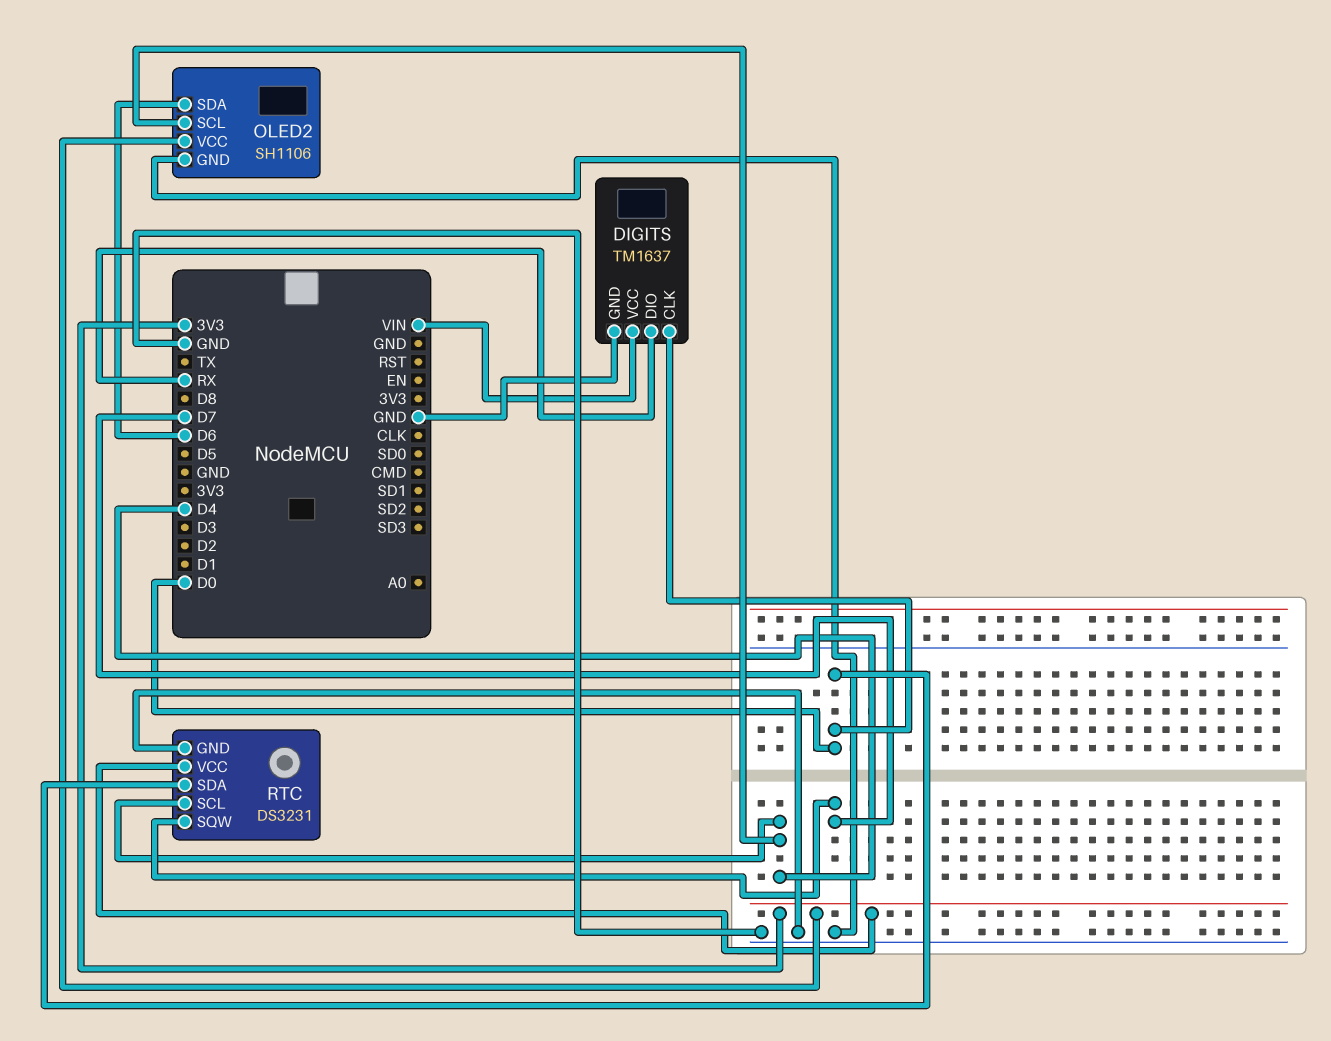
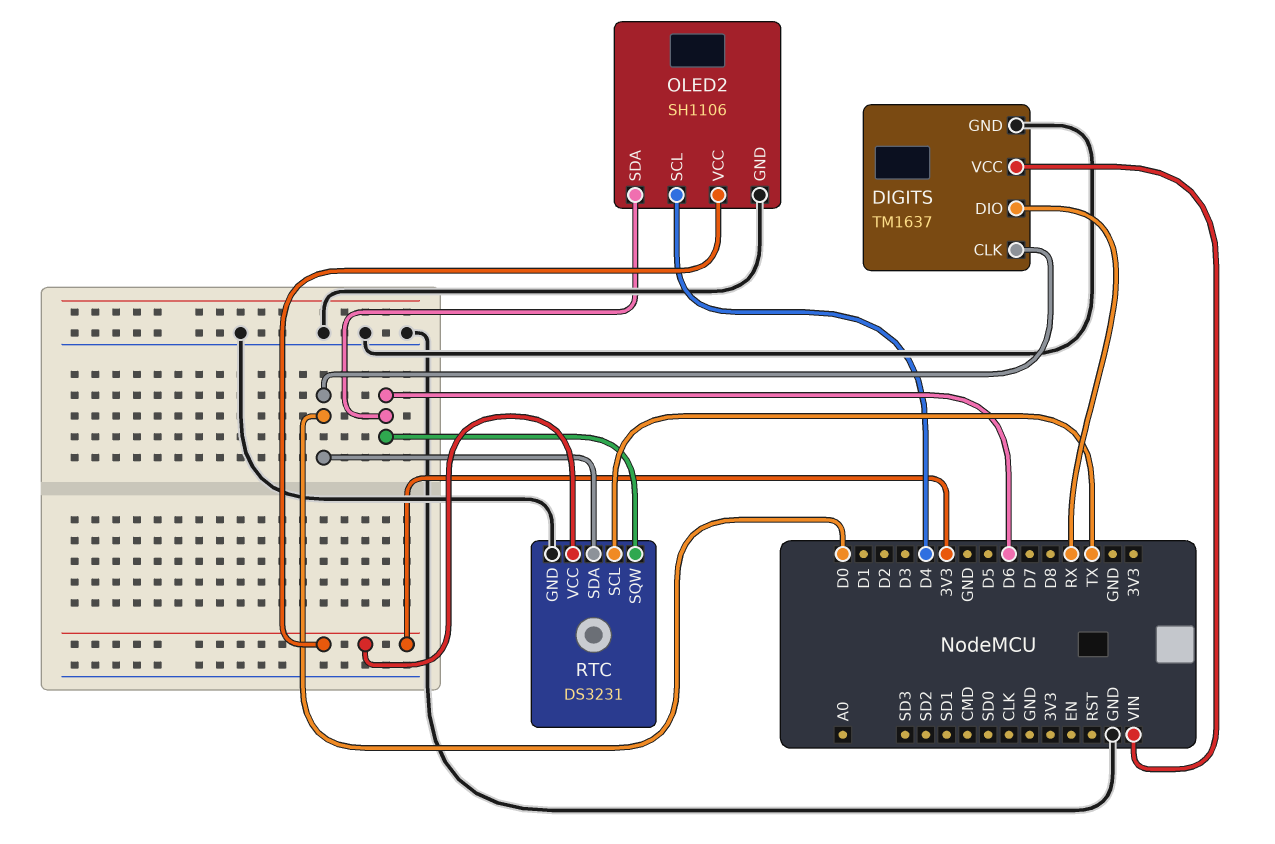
RTC pin SCL: D4 -> TX
RTC pin SQW: D7 -> D6

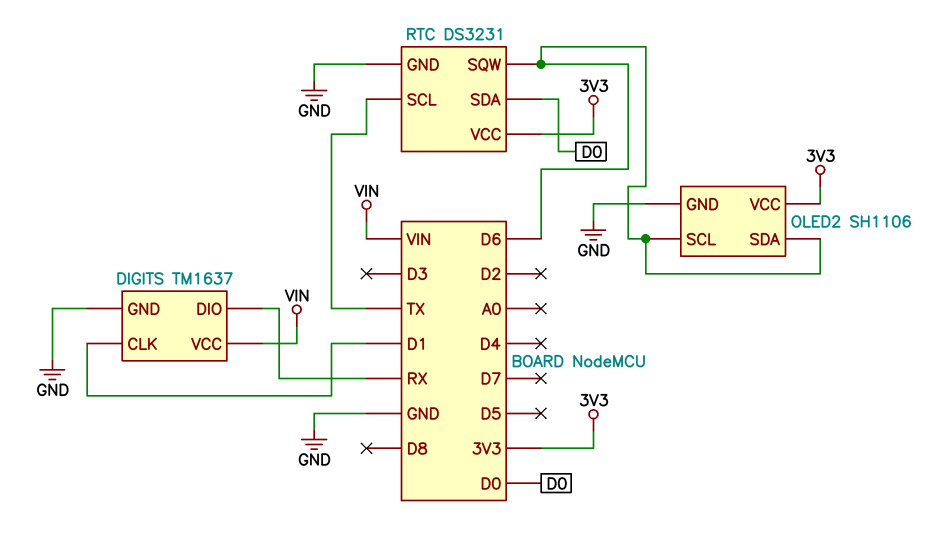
DIGITS pin CLK: D0 -> D1
OLED2 pin SCL: D4 -> D6

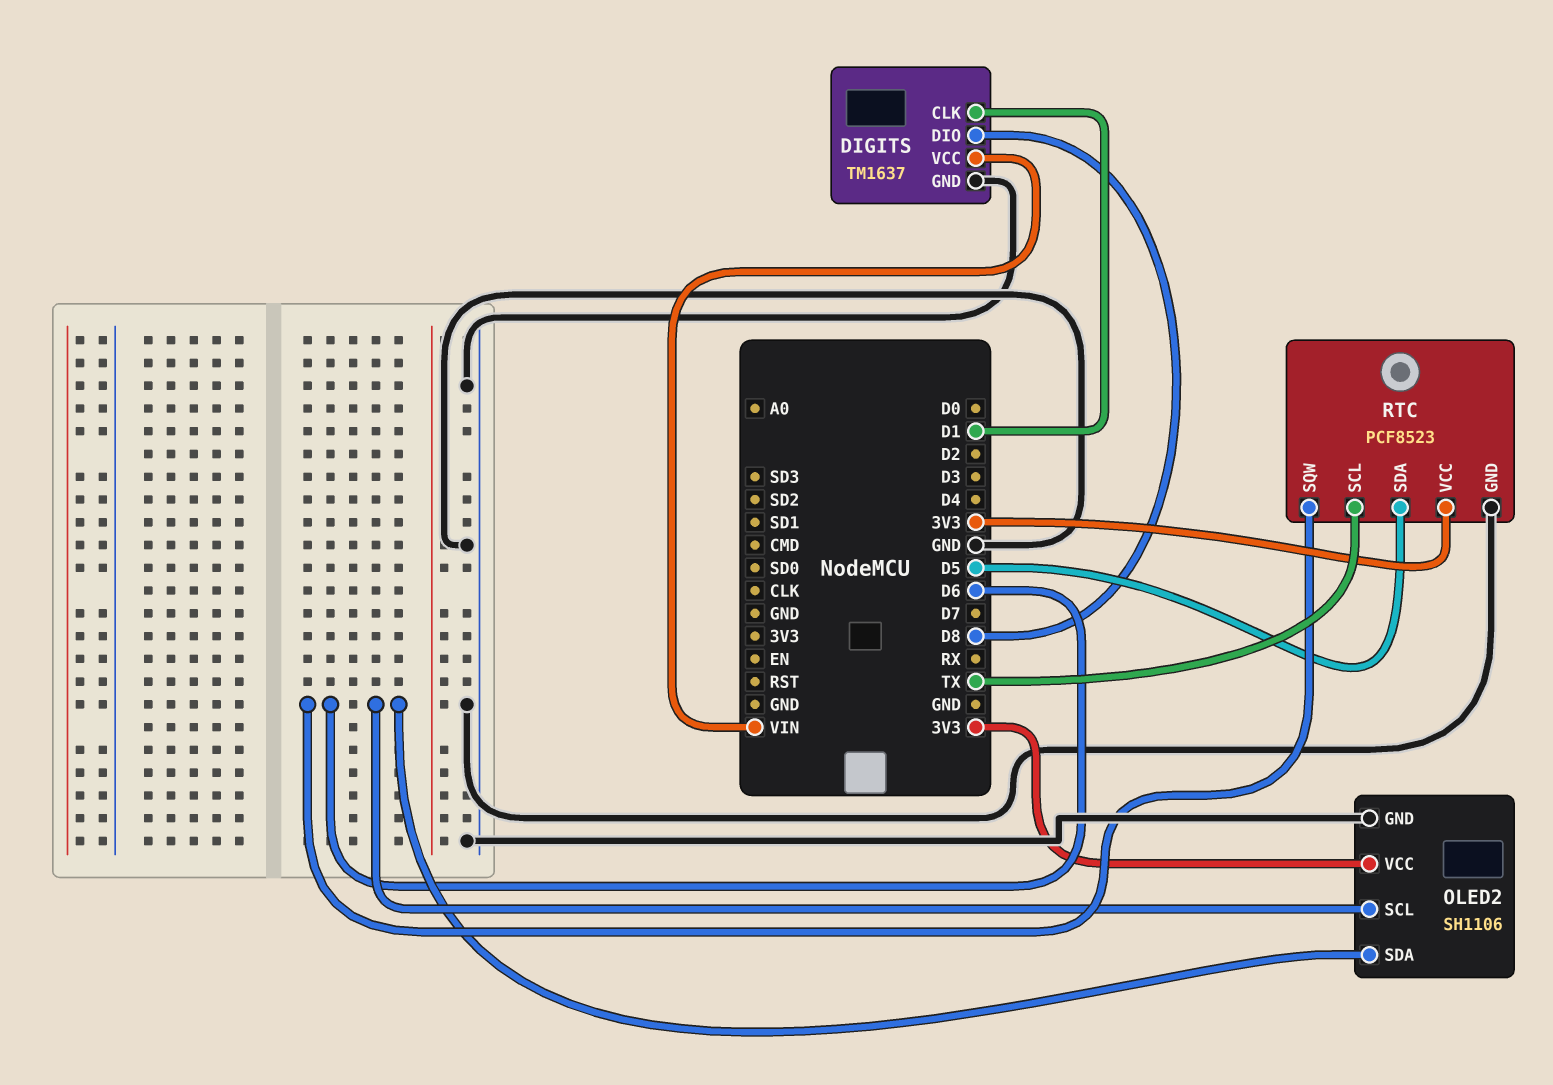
DIGITS pin DIO: RX -> D8
RTC: DS3231 -> PCF8523
RTC pin SDA: D0 -> D5

